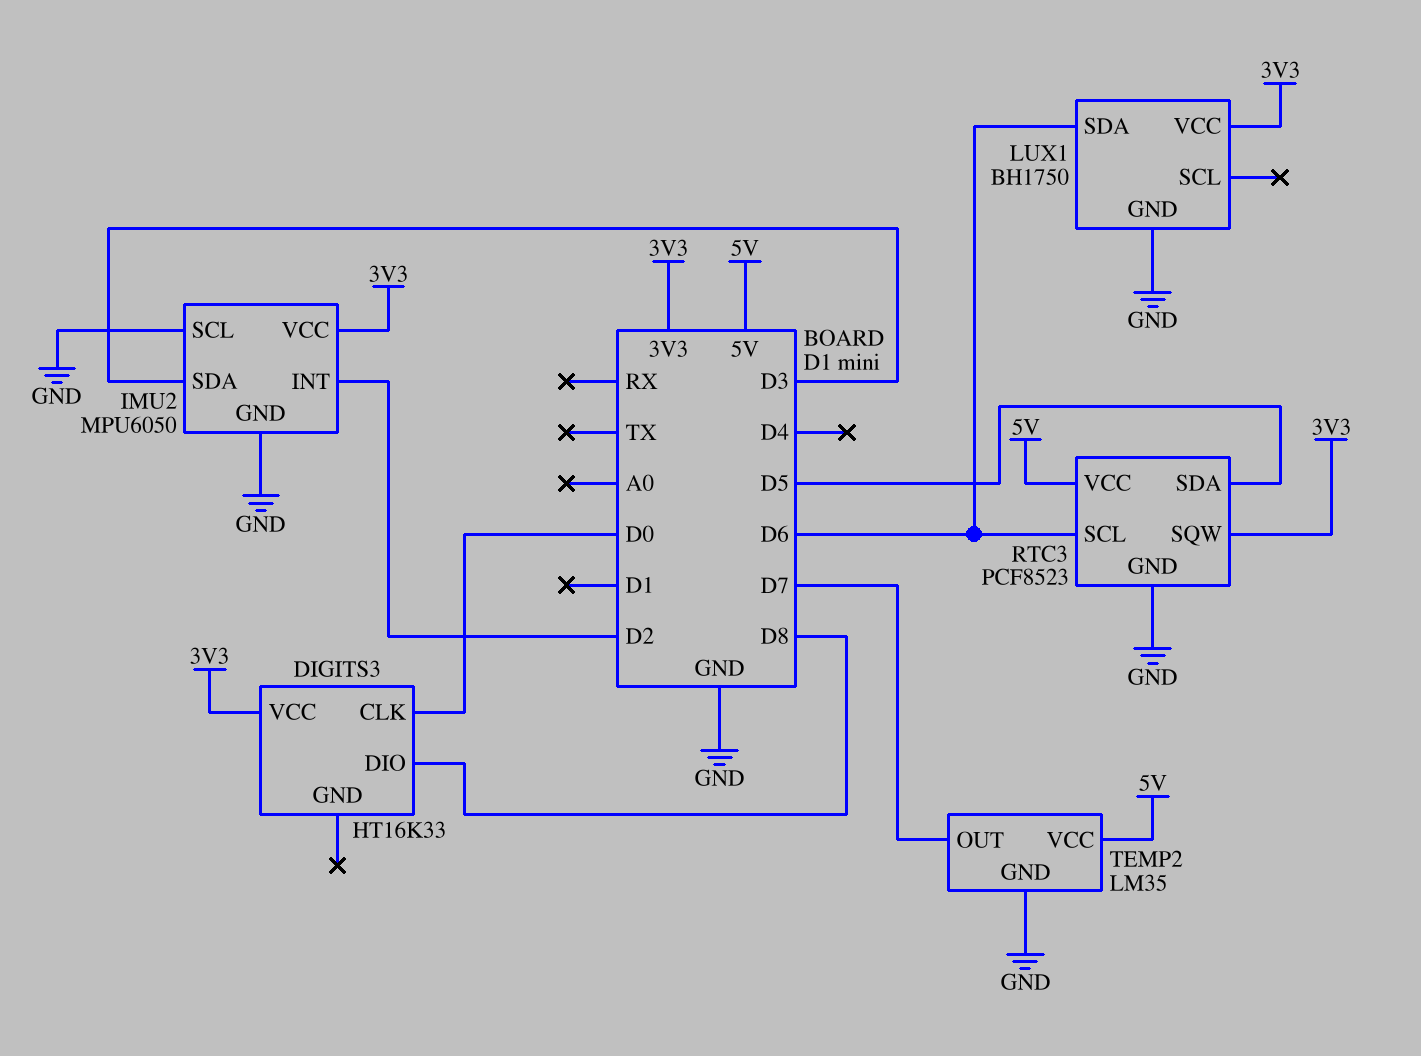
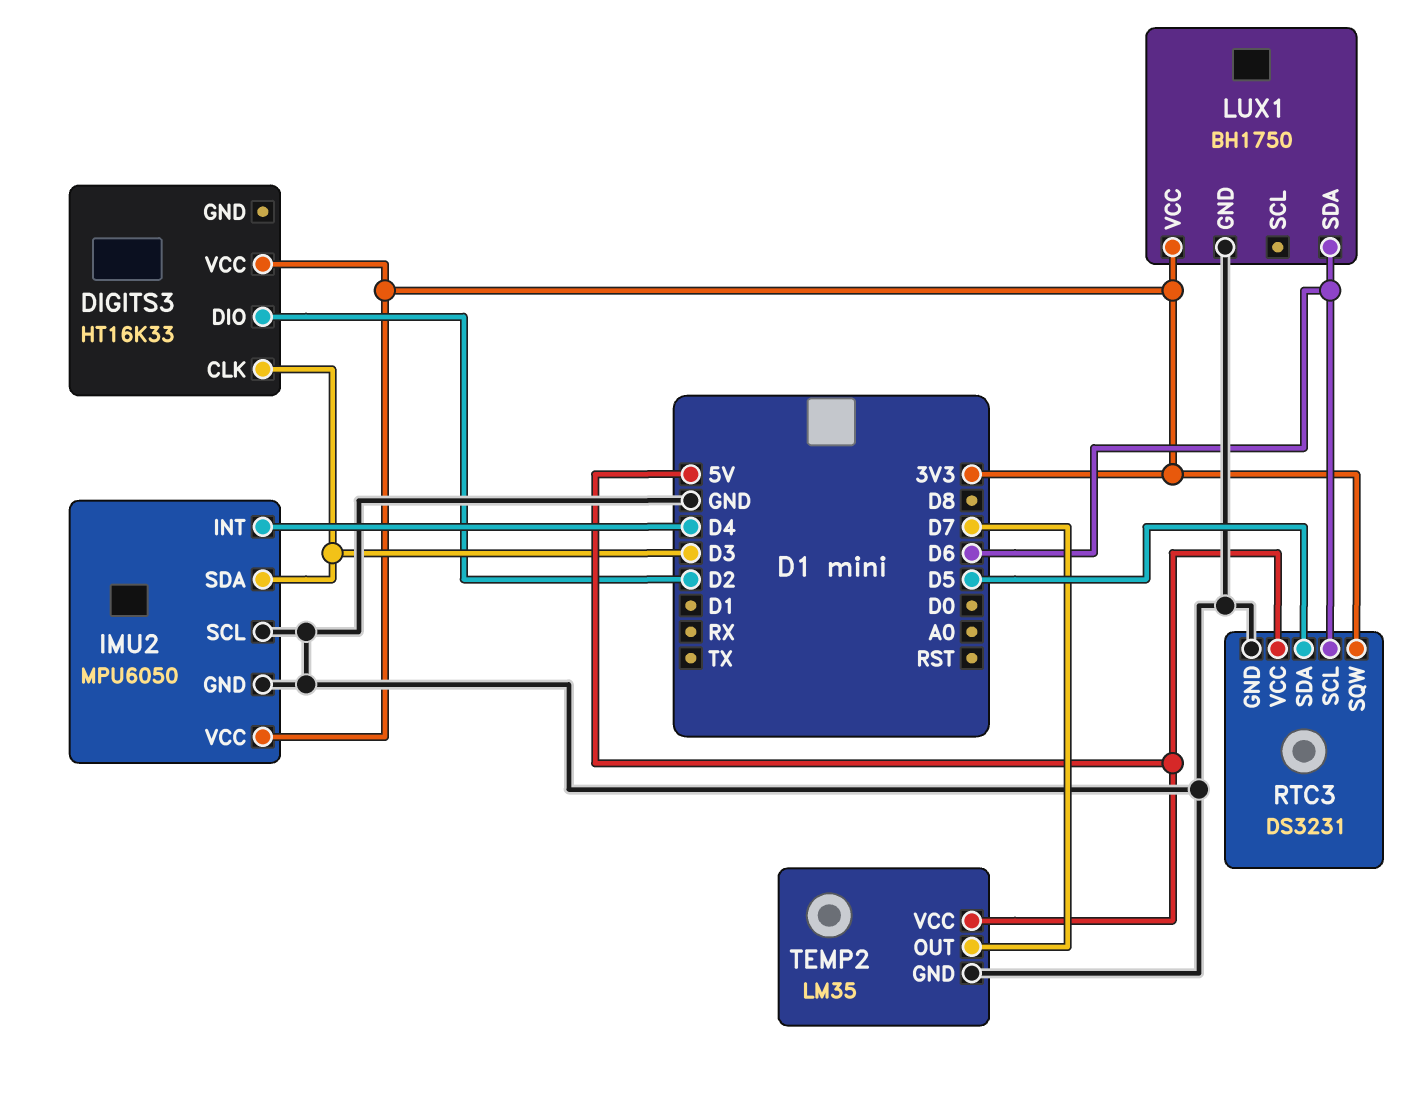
DIGITS3 pin CLK: D0 -> D3
DIGITS3 pin DIO: D8 -> D2
IMU2 pin INT: D2 -> D4
RTC3: PCF8523 -> DS3231

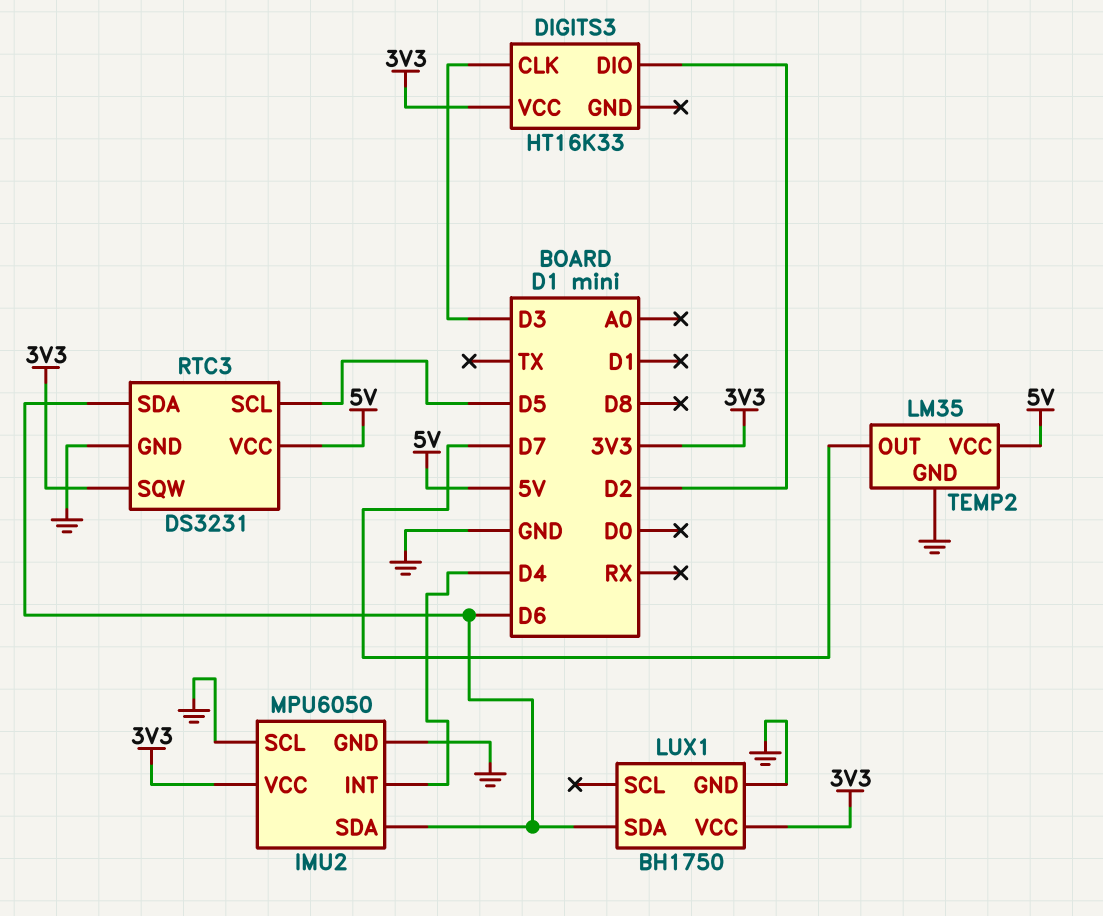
IMU2 pin SDA: D3 -> D6
RTC3 pin SCL: D6 -> D5
RTC3 pin SDA: D5 -> D6

